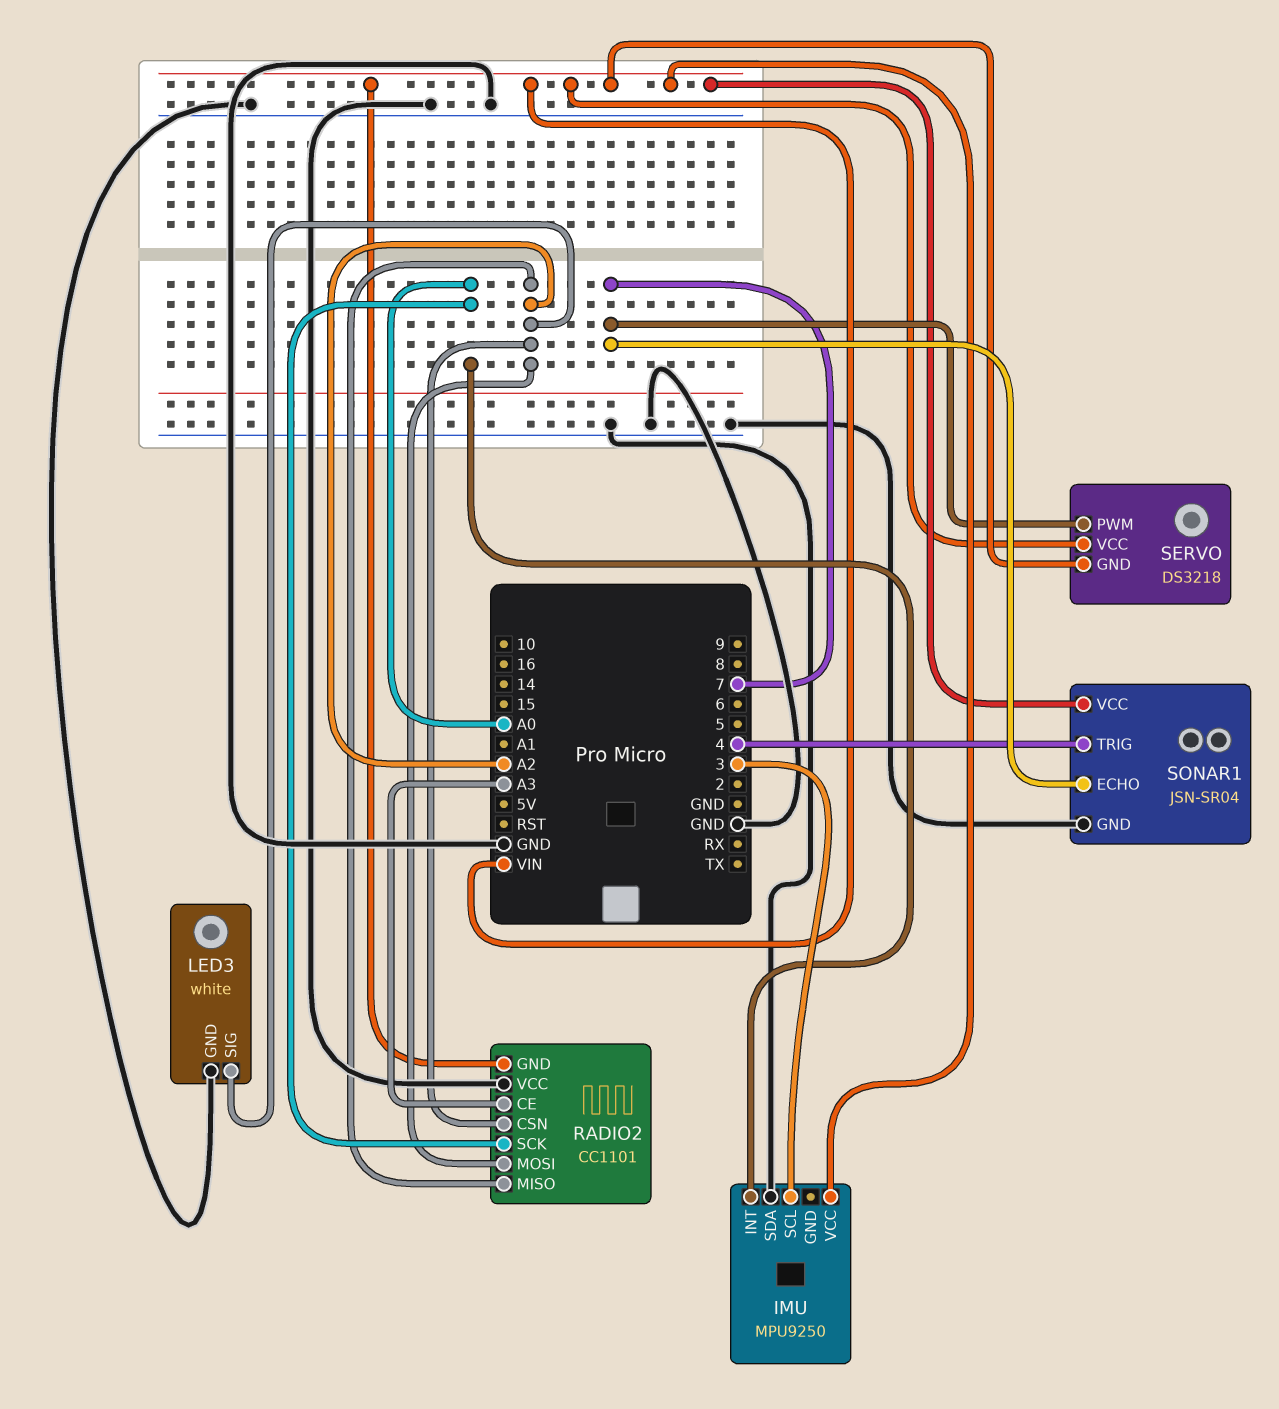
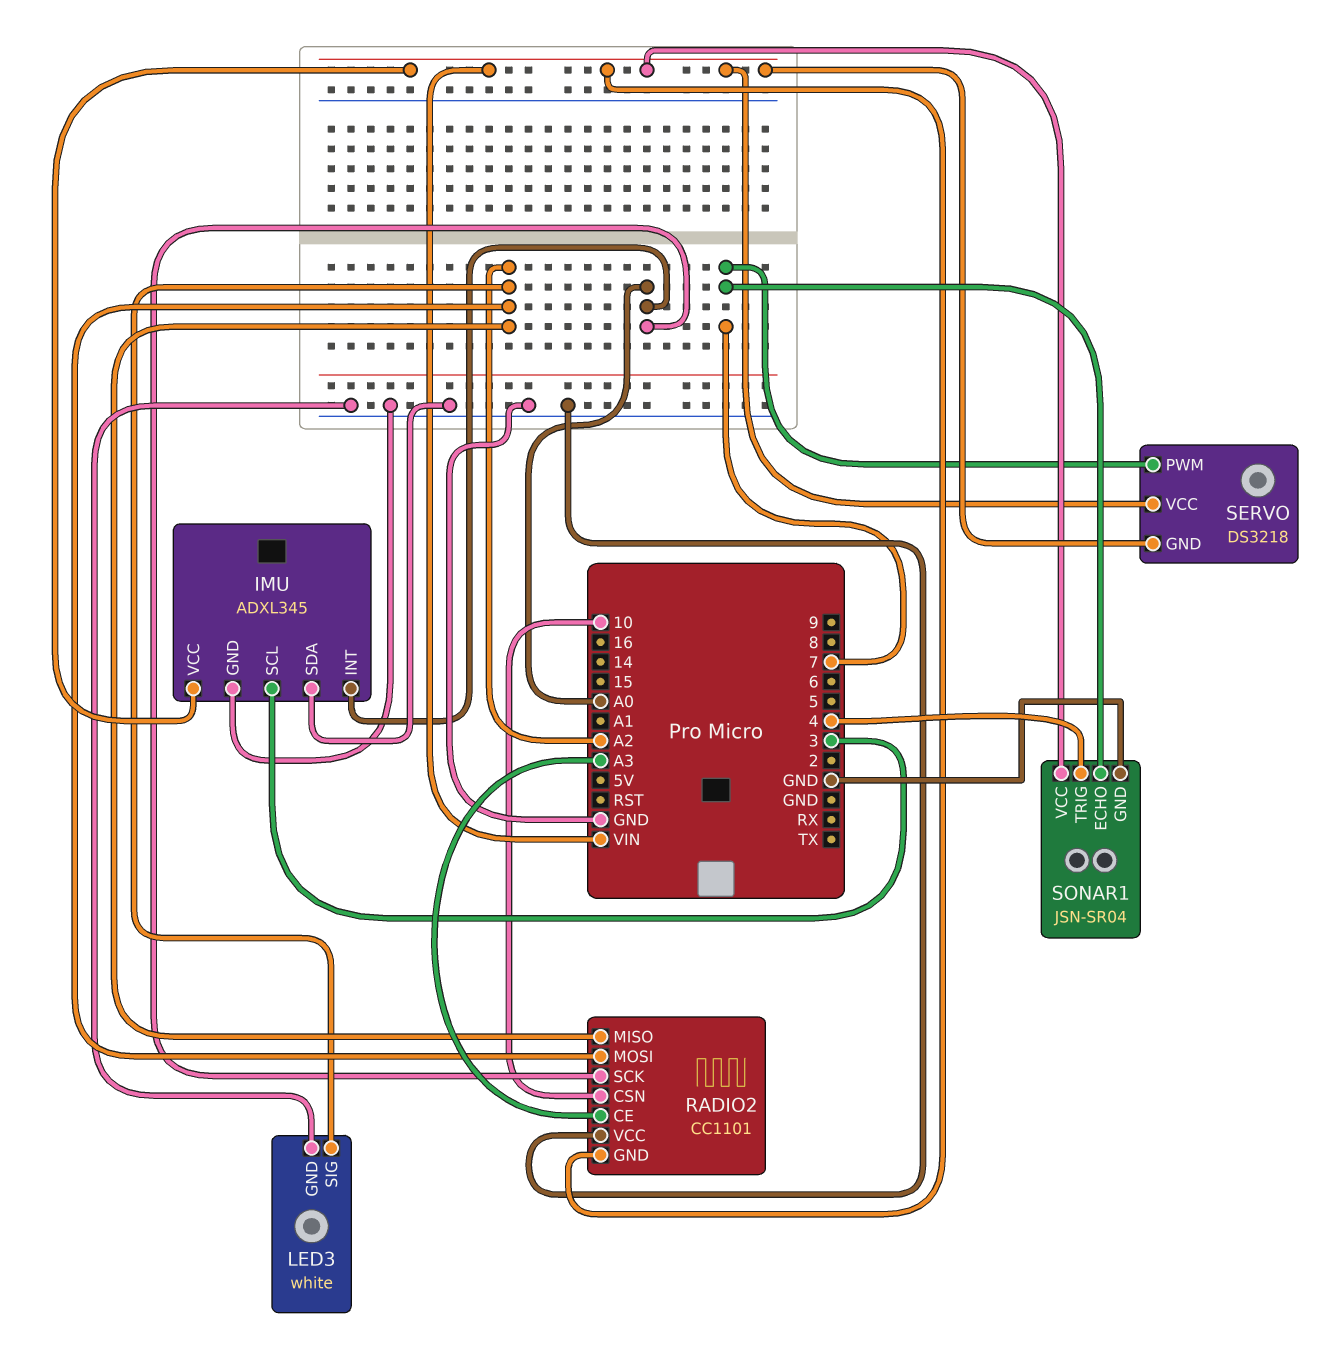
IMU: MPU9250 -> ADXL345
IMU pin GND: none -> GND
RADIO2 pin CSN: A2 -> 10

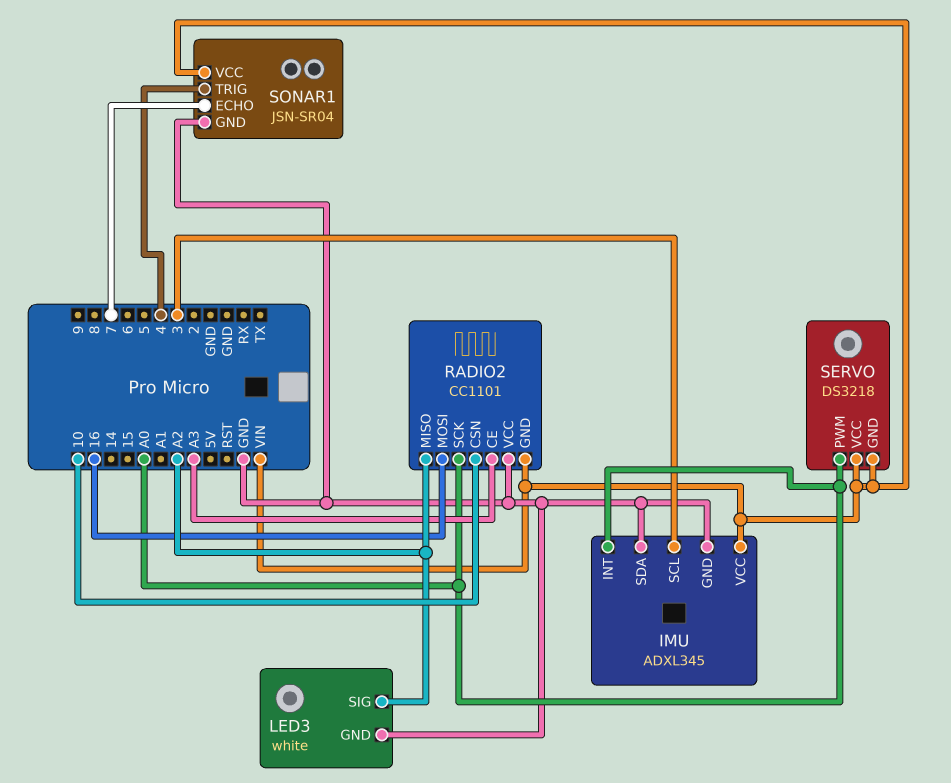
RADIO2 pin MOSI: A2 -> 16
SERVO pin PWM: 7 -> A0

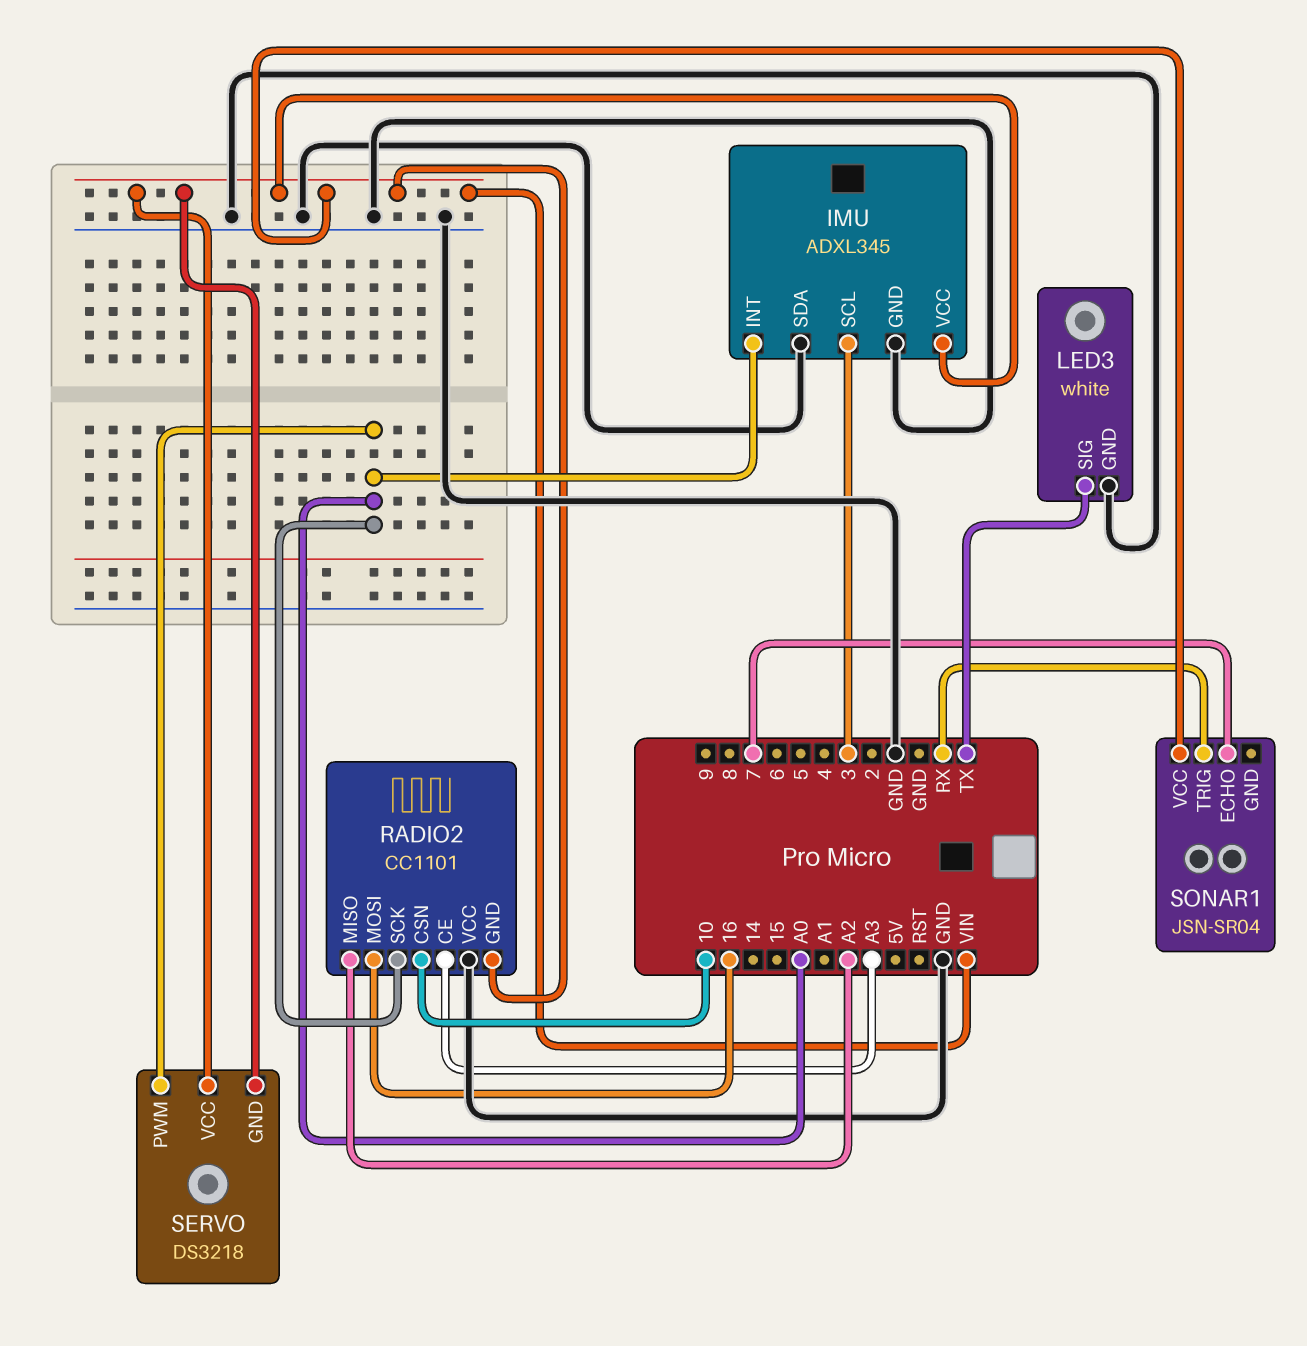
LED3 pin SIG: A2 -> TX
SONAR1 pin GND: GND -> none
SONAR1 pin TRIG: 4 -> RX

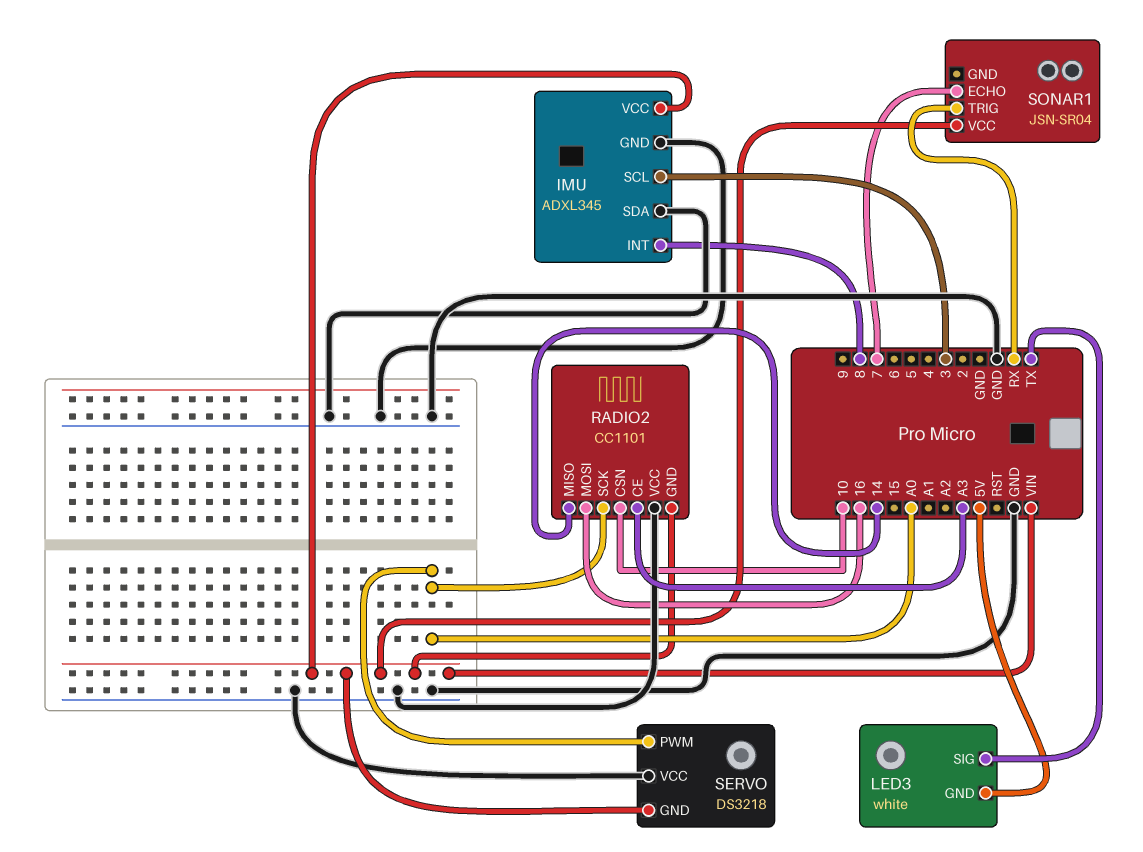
IMU pin INT: A0 -> 8
LED3 pin GND: GND -> 5V
RADIO2 pin MISO: A2 -> 14
SERVO pin VCC: VIN -> GND

